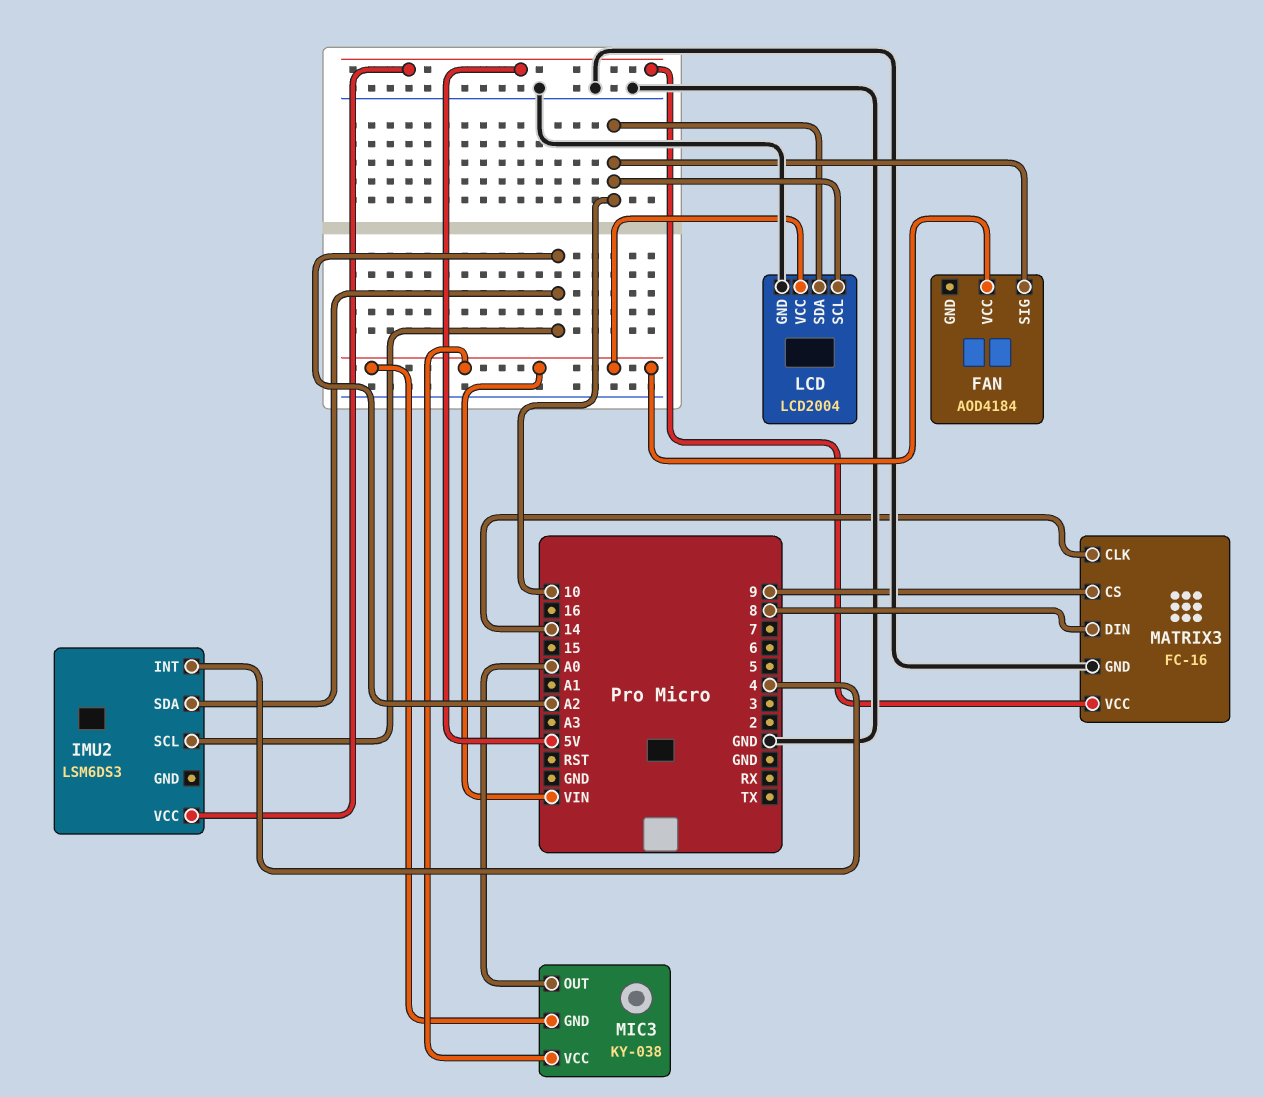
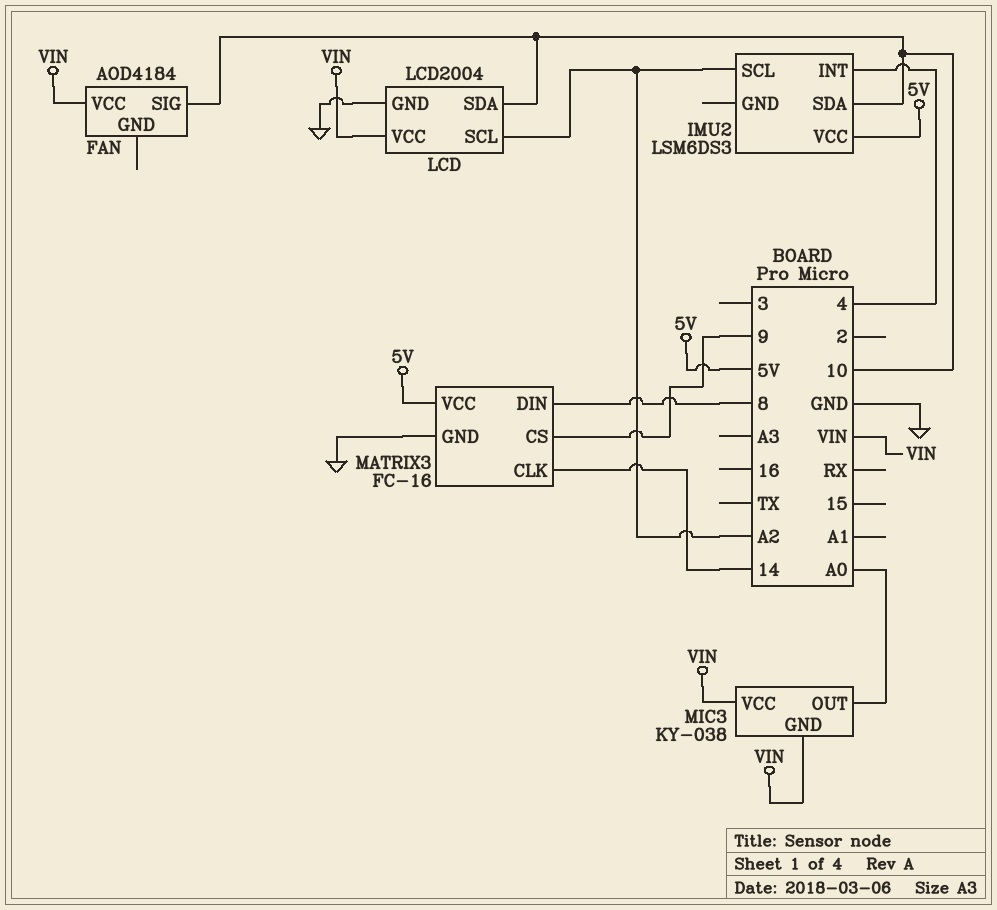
IMU2 pin SDA: A2 -> 10
LCD pin SCL: 10 -> A2

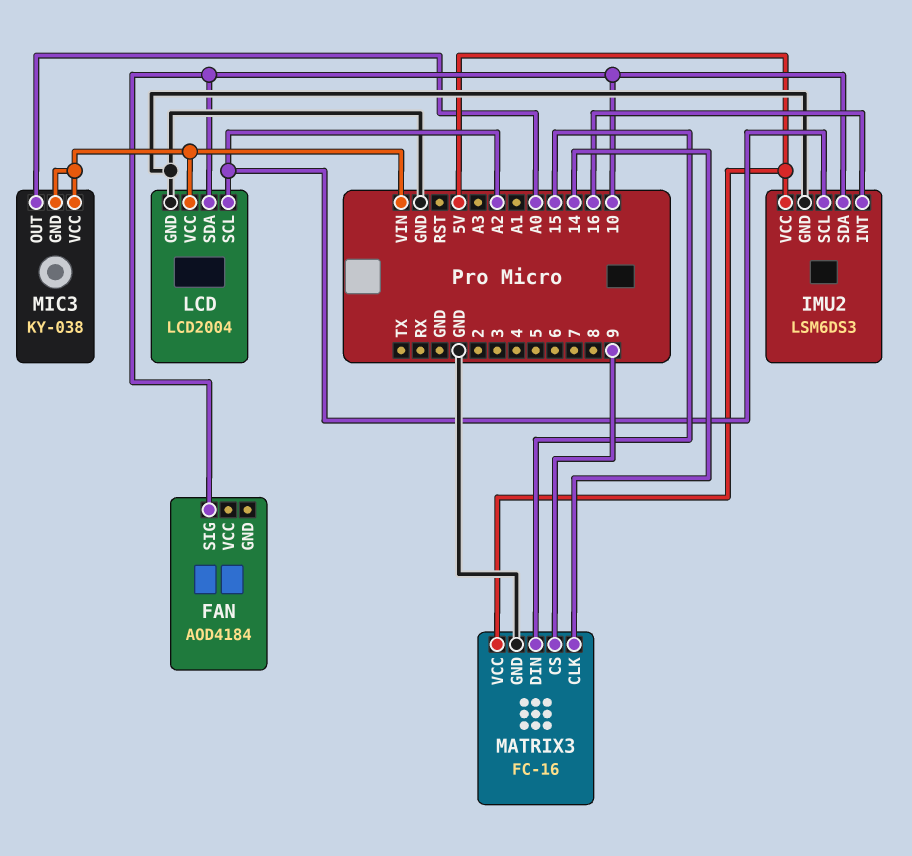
FAN pin VCC: VIN -> none
IMU2 pin GND: none -> GND
IMU2 pin INT: 4 -> 16
MATRIX3 pin DIN: 8 -> 15

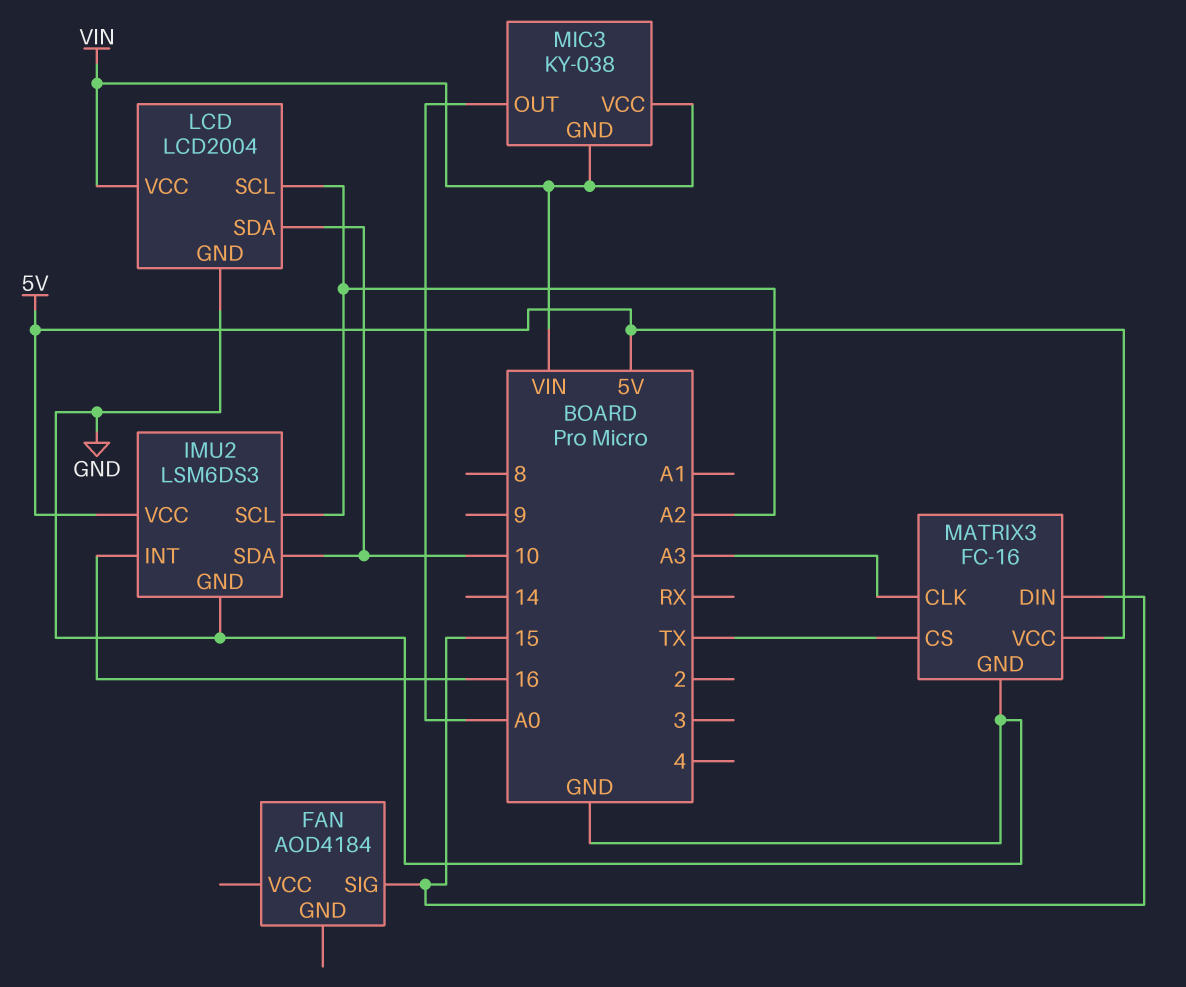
FAN pin SIG: 10 -> 15
MATRIX3 pin CLK: 14 -> A3
MATRIX3 pin CS: 9 -> TX

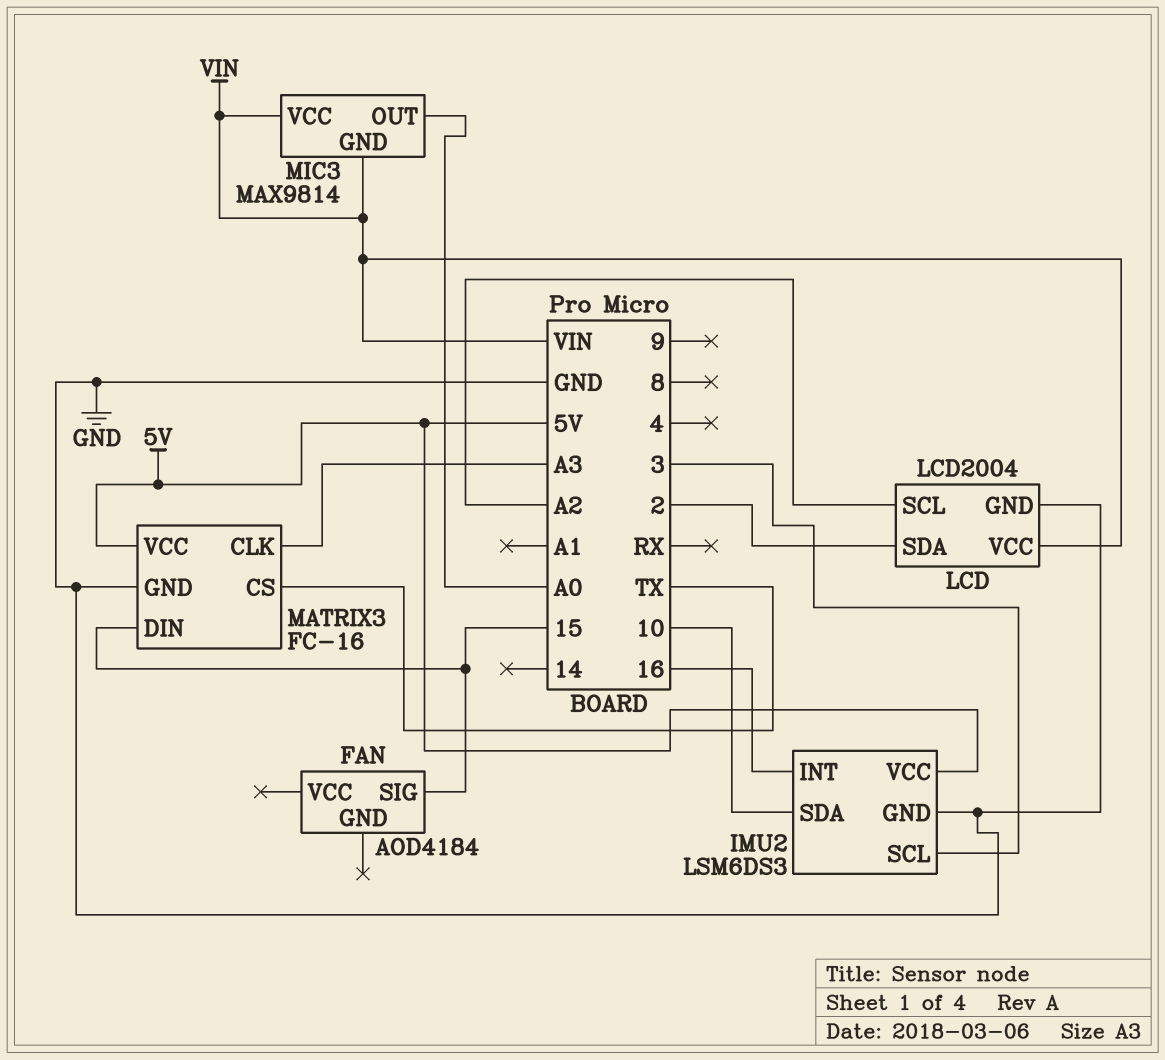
IMU2 pin SCL: A2 -> 3
LCD pin SDA: 10 -> 2
MIC3: KY-038 -> MAX9814

